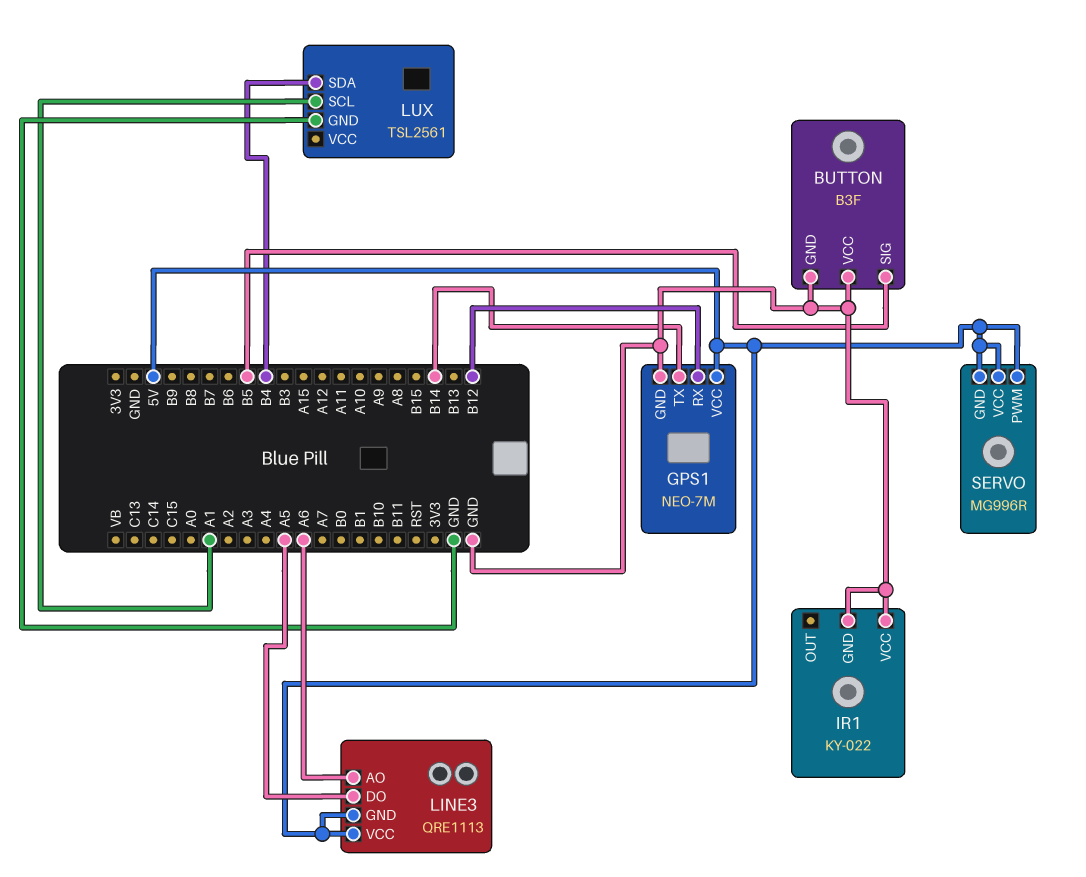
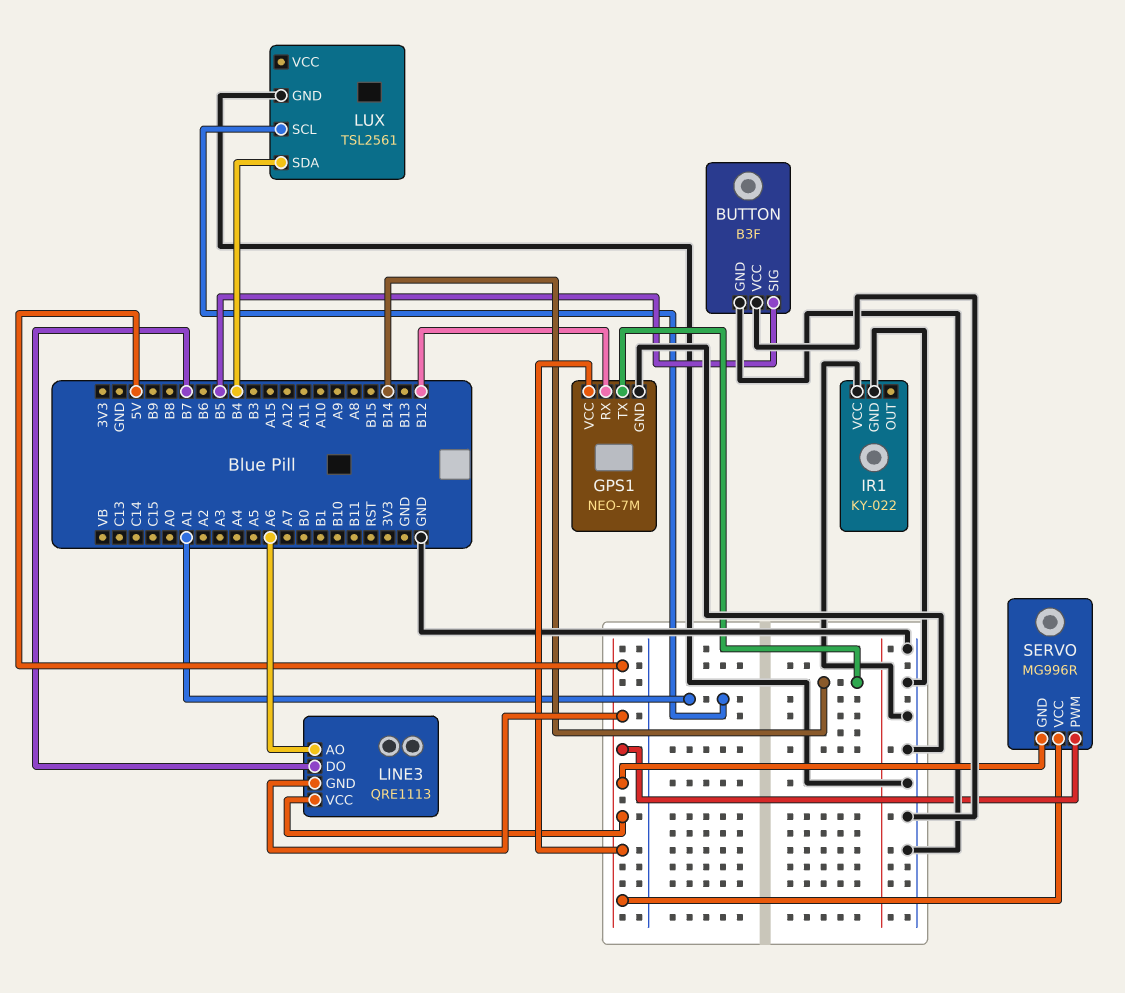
LINE3 pin DO: A5 -> B7

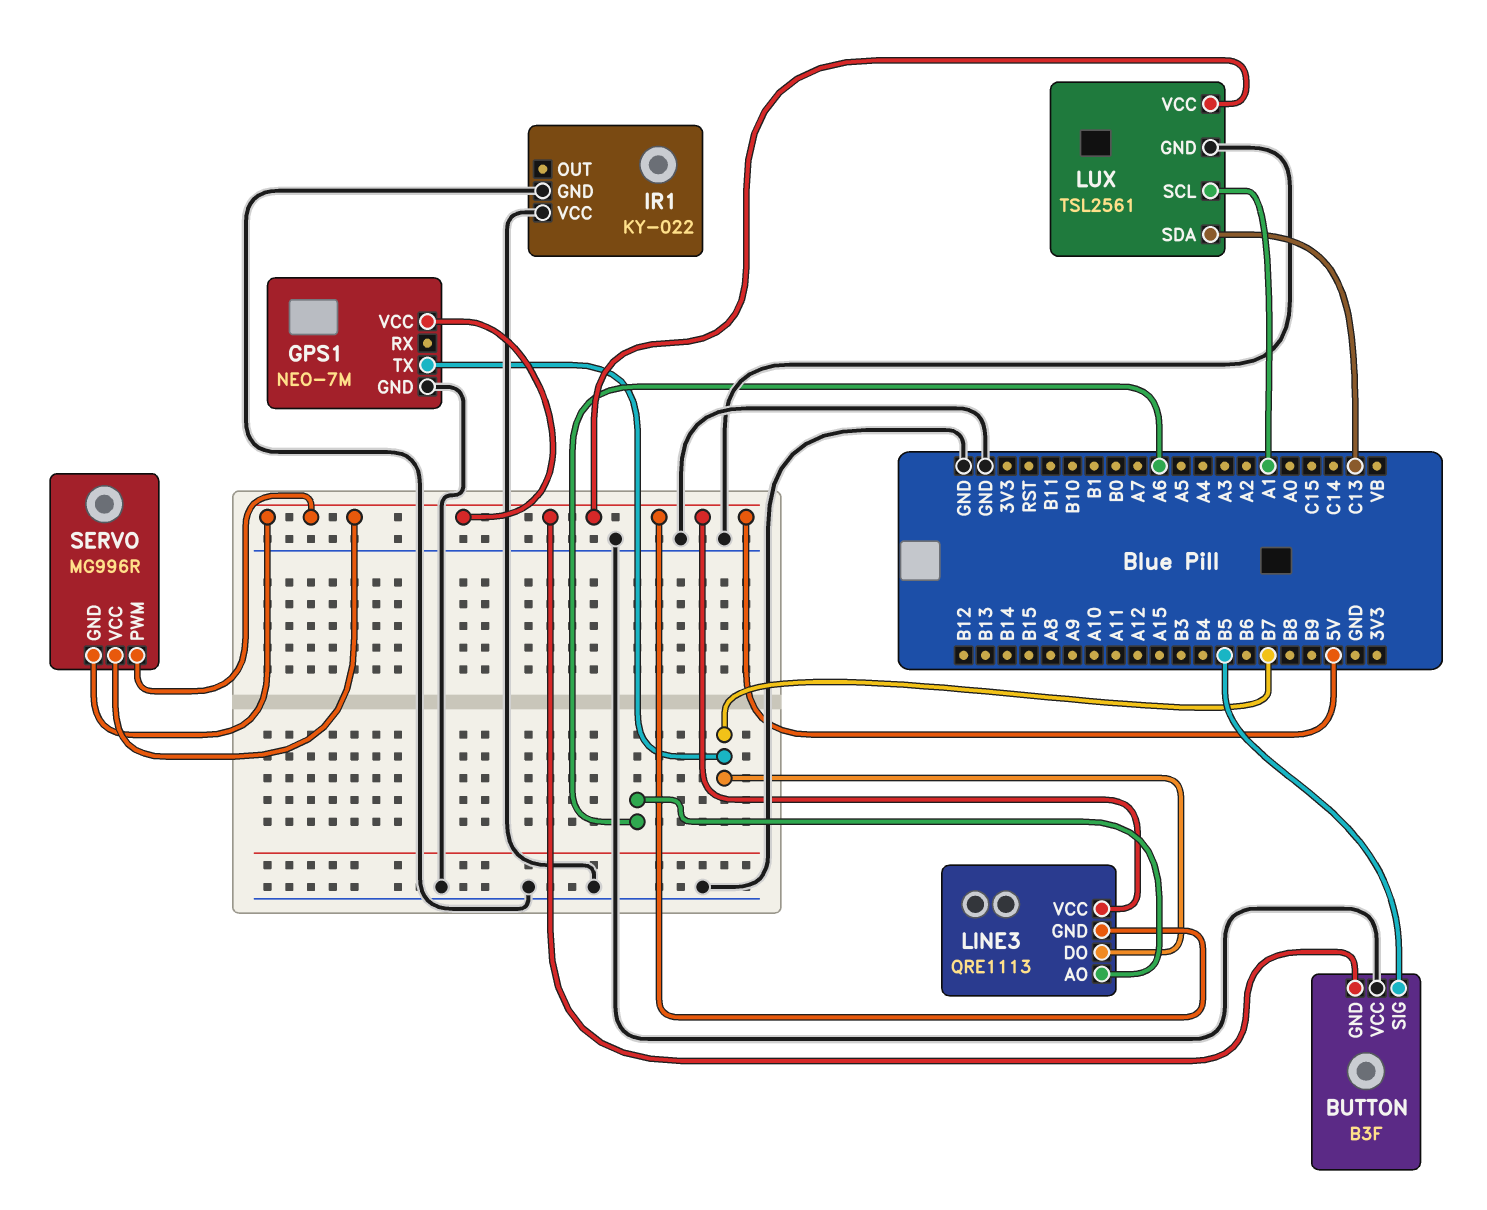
BUTTON pin GND: GND -> 5V
GPS1 pin RX: B12 -> none
GPS1 pin TX: B14 -> B7
LUX pin SDA: B4 -> C13
LUX pin VCC: none -> 5V

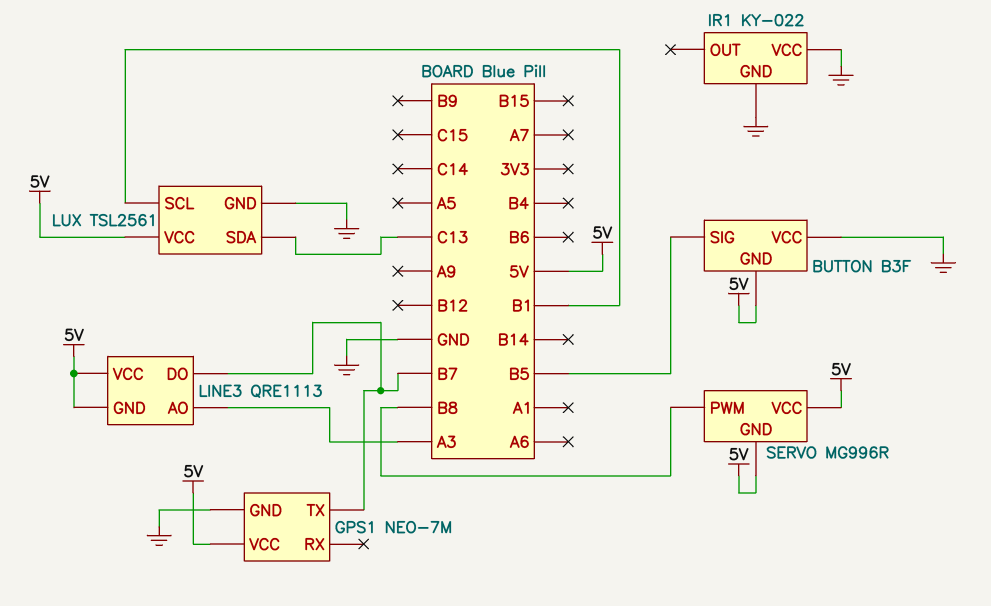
LINE3 pin AO: A6 -> A3
LUX pin SCL: A1 -> B1
SERVO pin PWM: 5V -> B8

